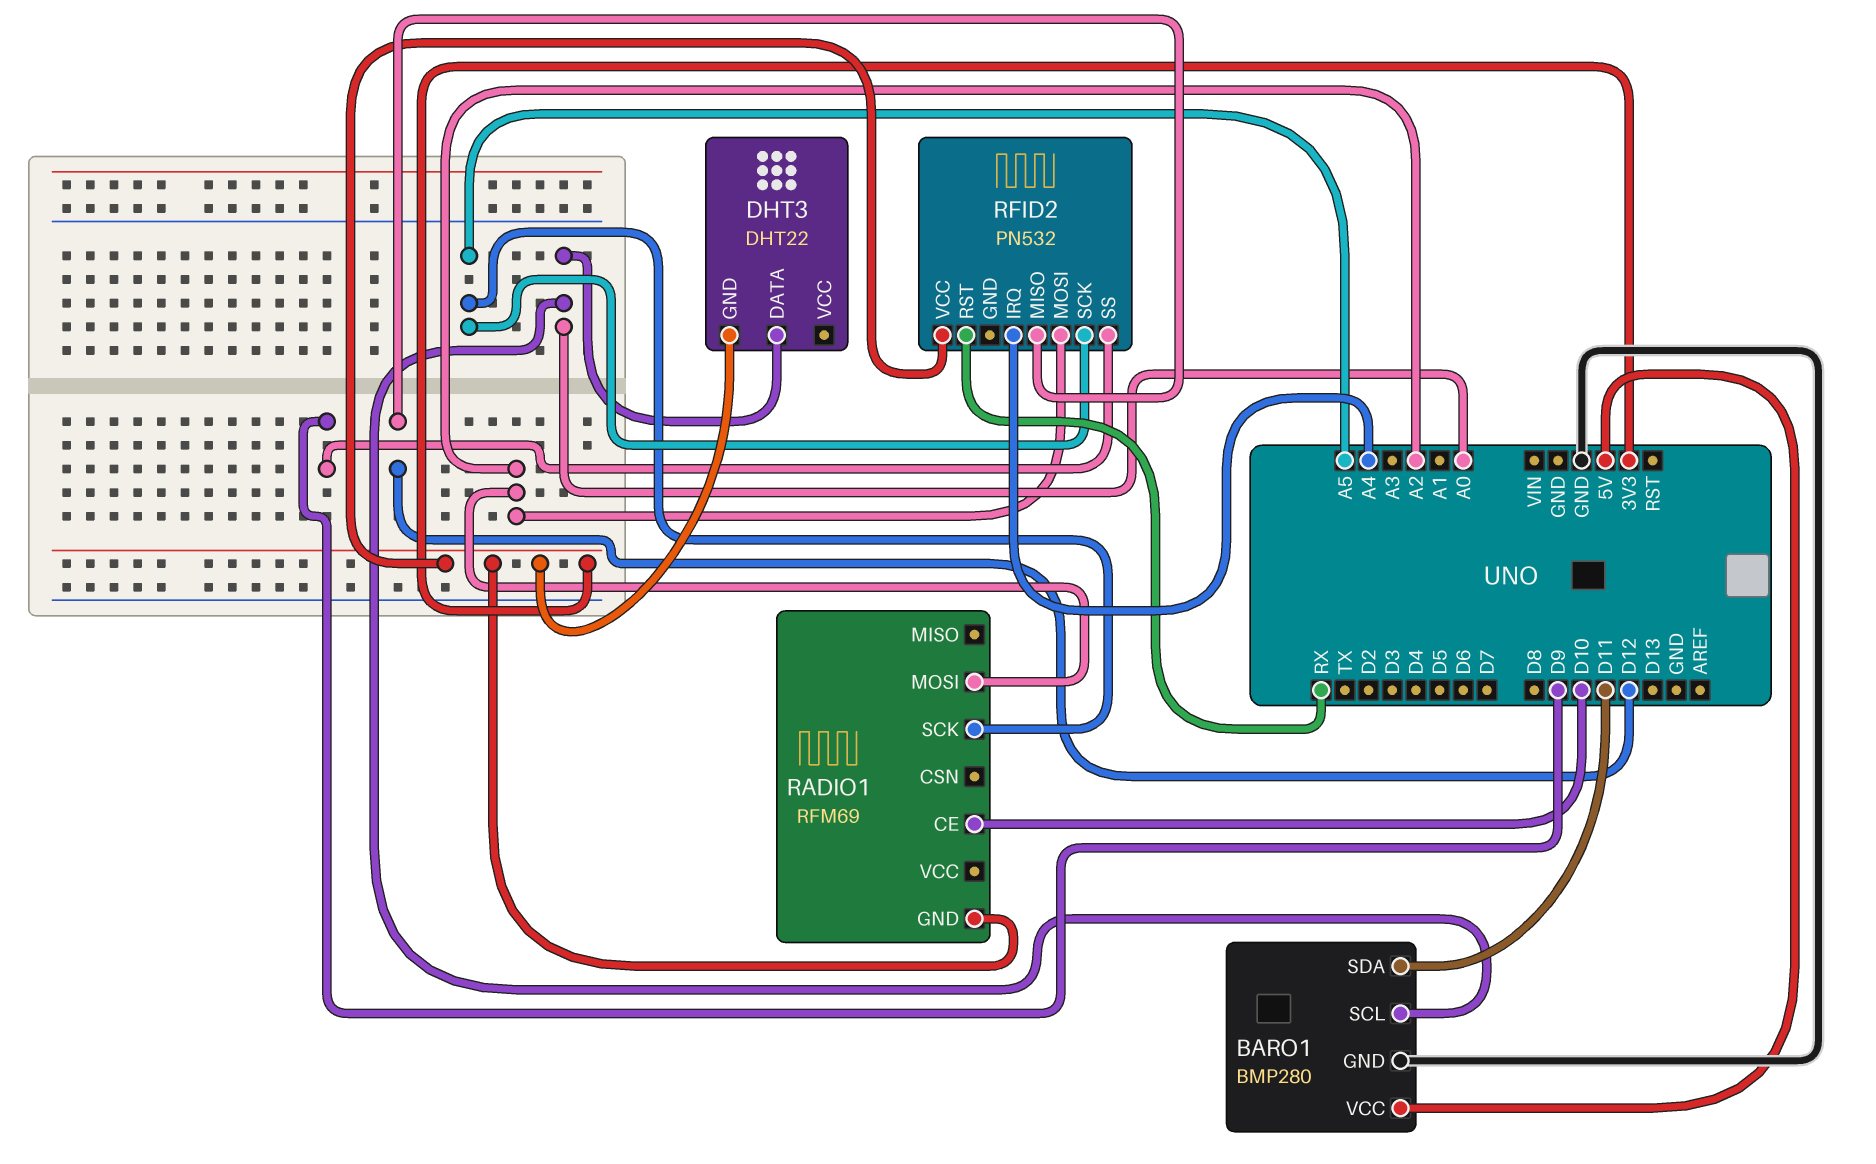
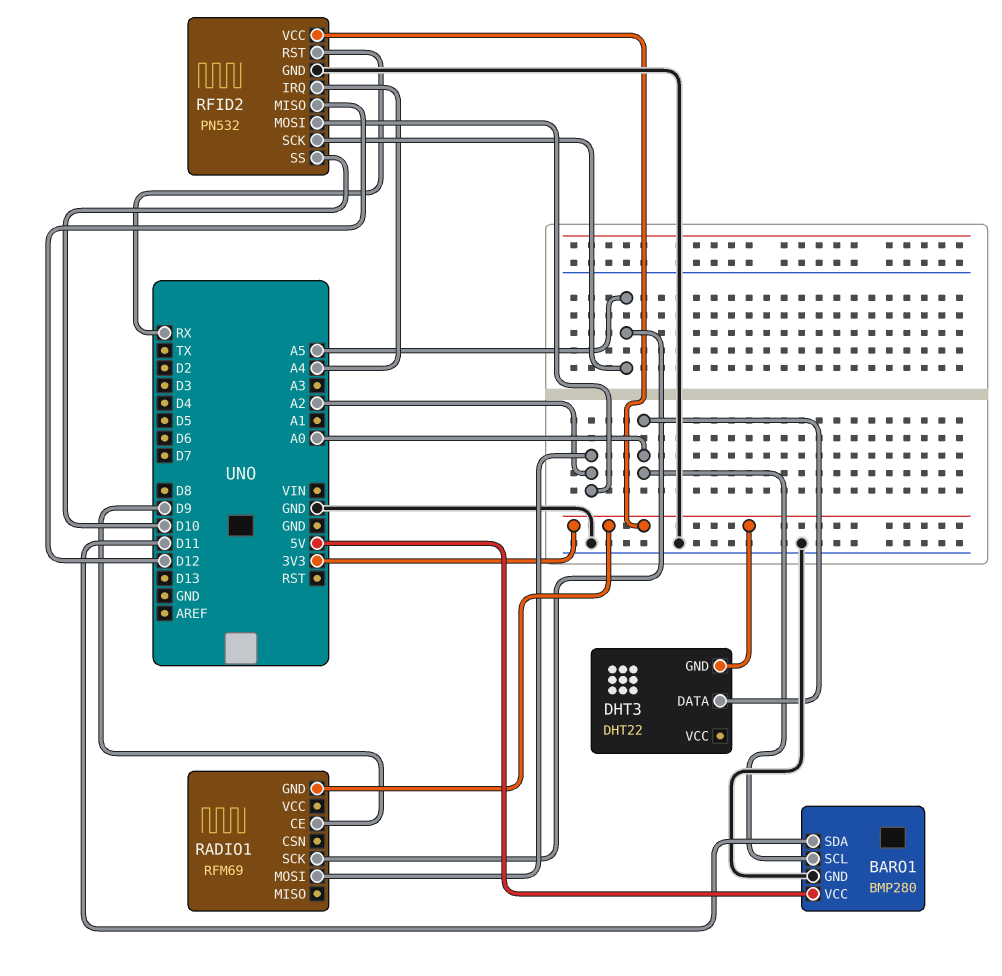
RADIO1 pin CE: D10 -> D9
RFID2 pin GND: none -> GND
RFID2 pin SS: D9 -> D10

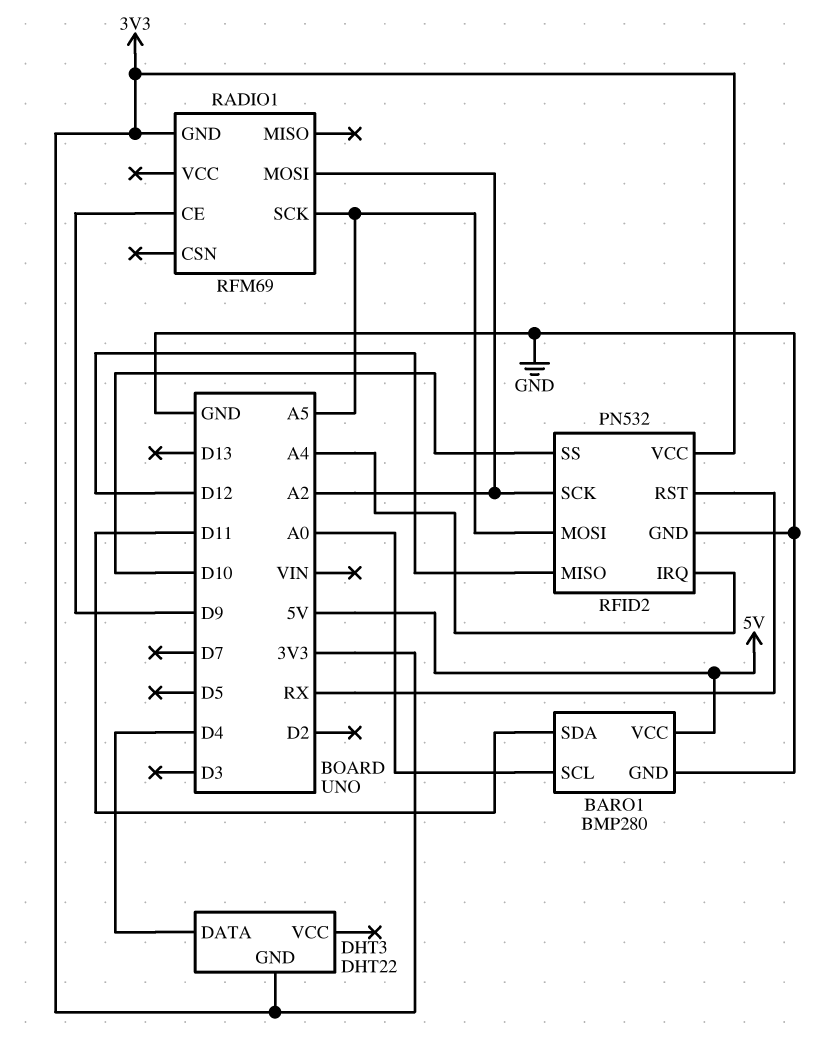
DHT3 pin DATA: A0 -> D4
RFID2 pin MOSI: A2 -> A5
RFID2 pin SCK: A5 -> A2

